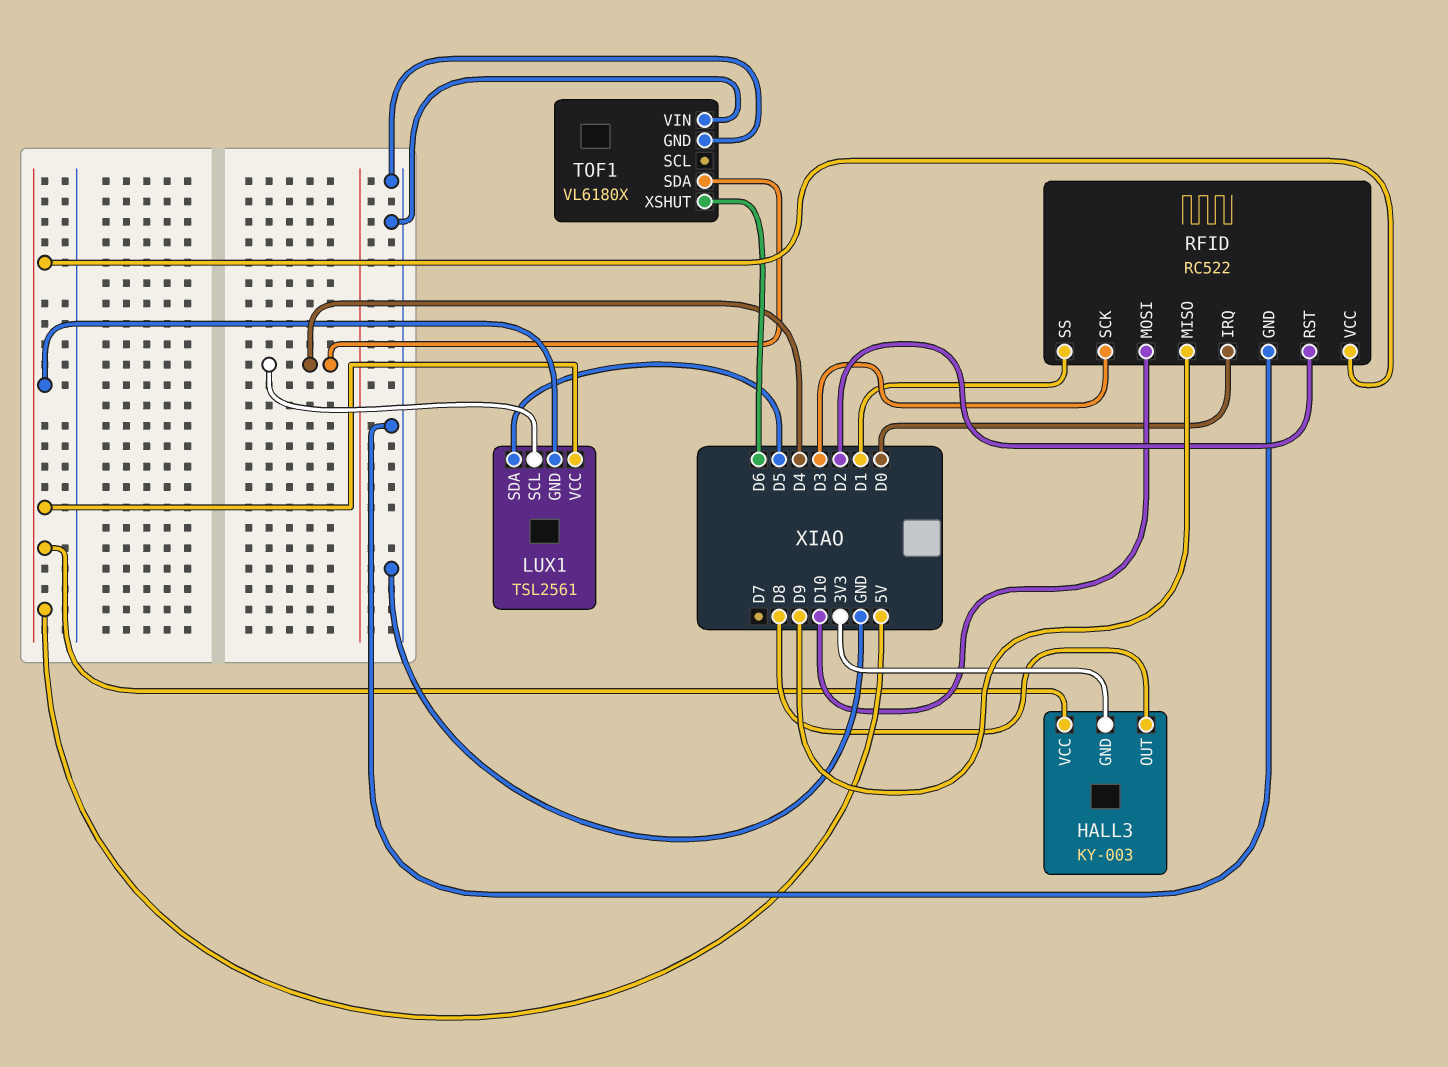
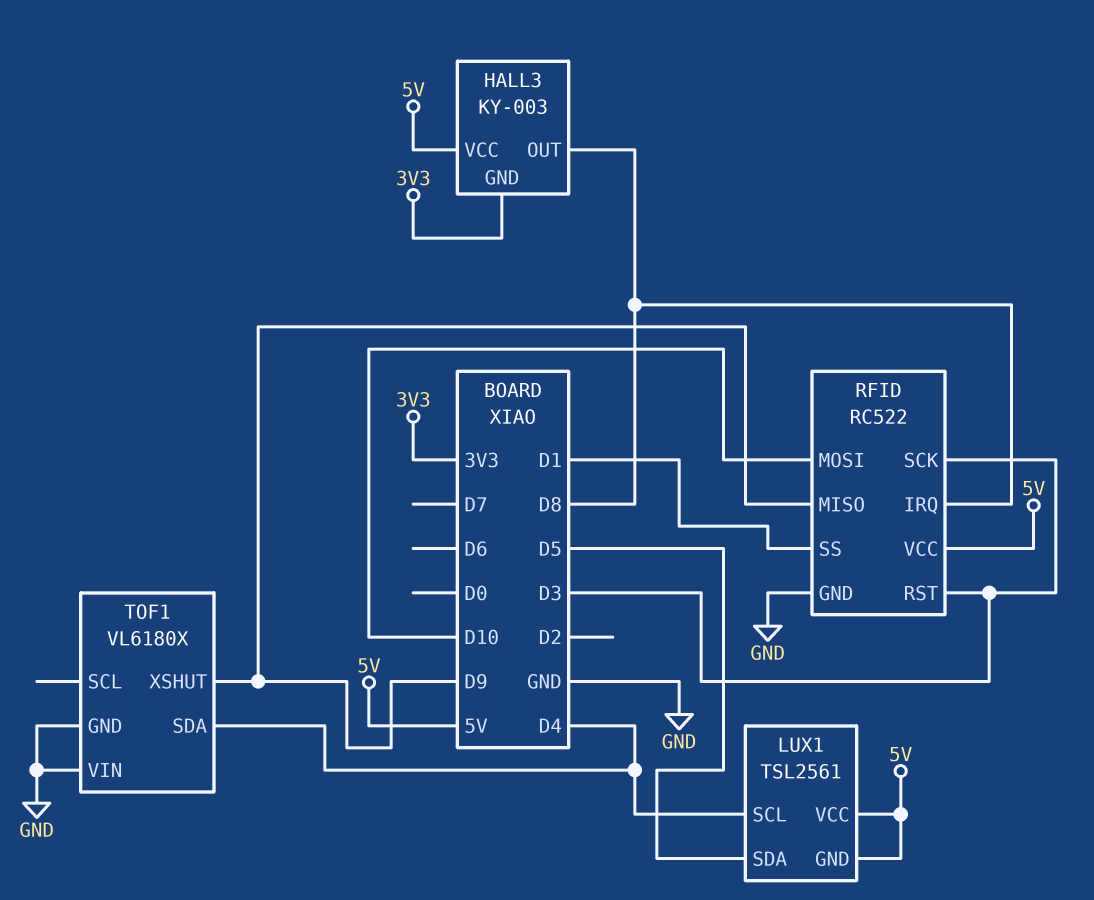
RFID pin IRQ: D0 -> D8
RFID pin RST: D2 -> D3
TOF1 pin XSHUT: D6 -> D9

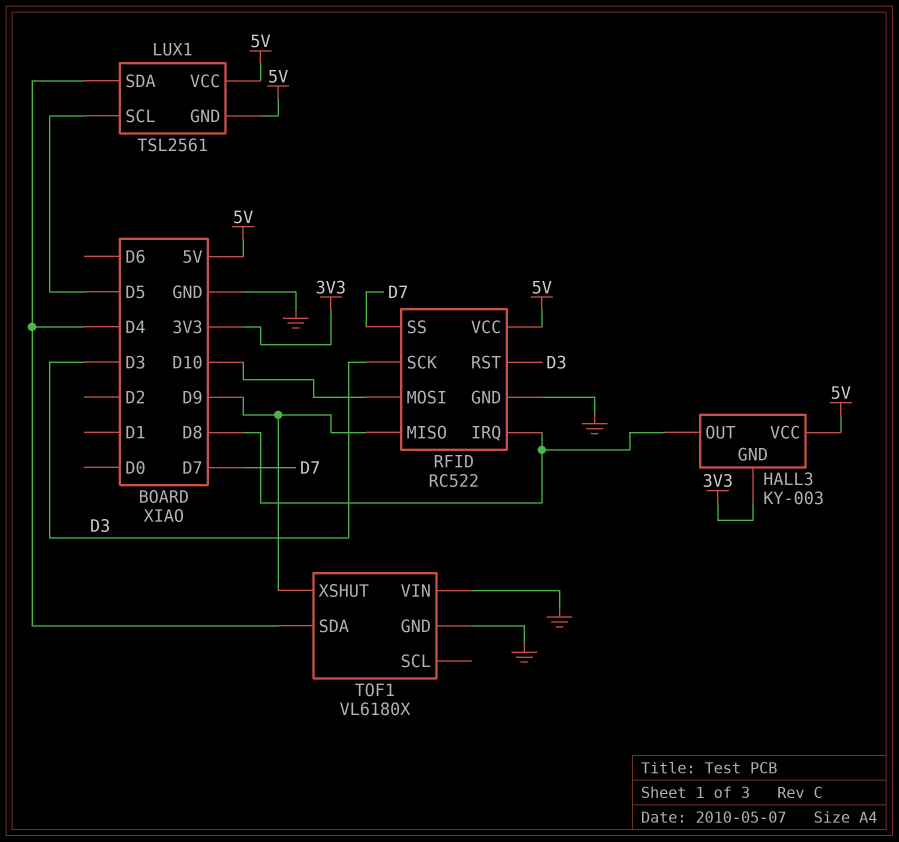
LUX1 pin SCL: D4 -> D5
LUX1 pin SDA: D5 -> D4
RFID pin SS: D1 -> D7

